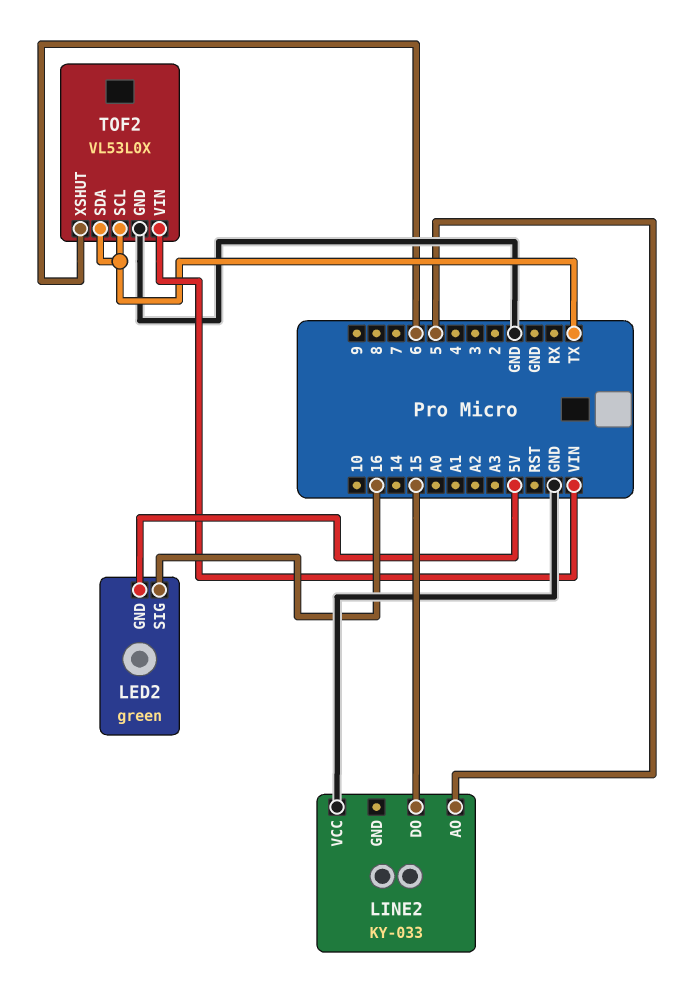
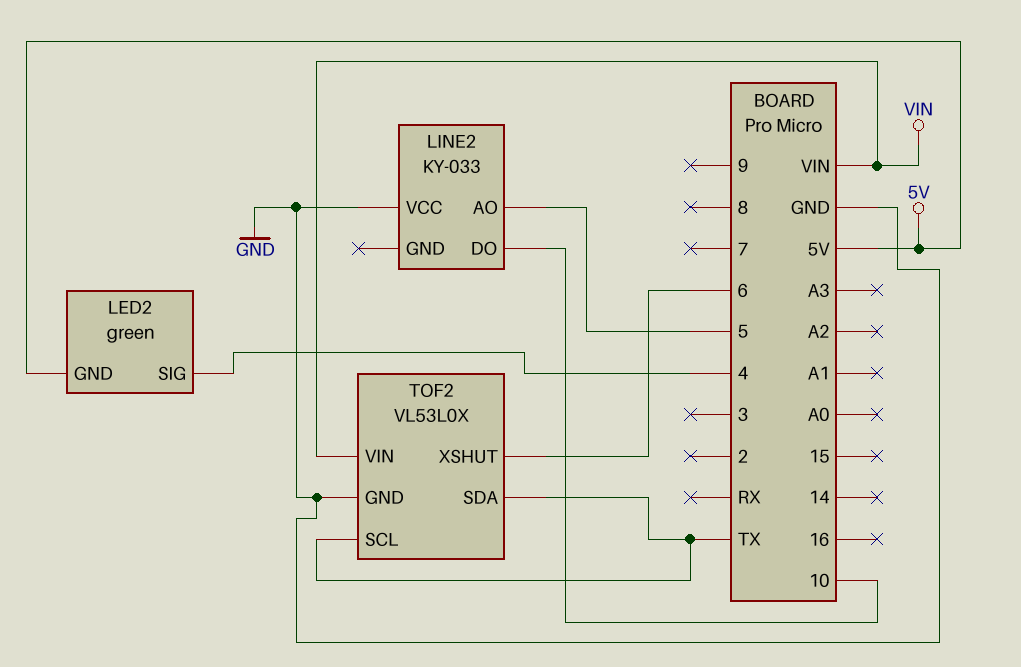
LED2 pin SIG: 16 -> 4
LINE2 pin DO: 15 -> 10

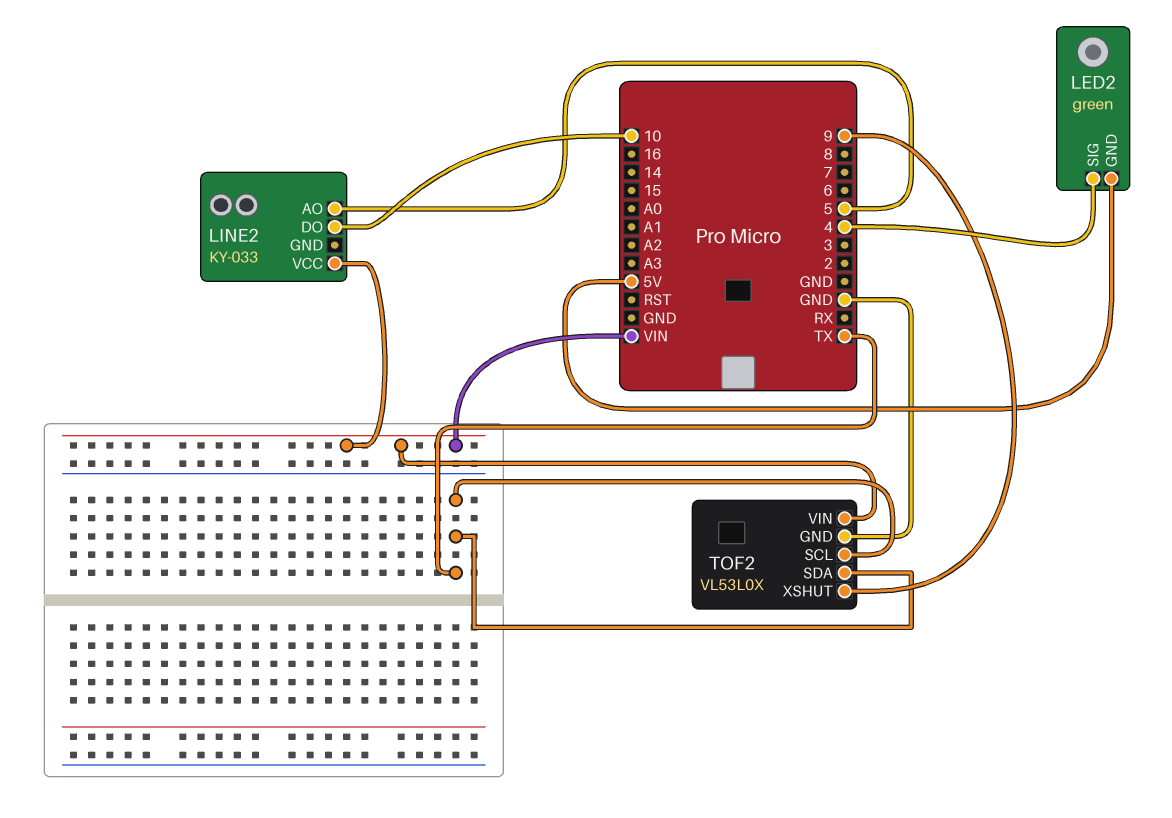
LINE2 pin VCC: GND -> VIN
TOF2 pin XSHUT: 6 -> 9

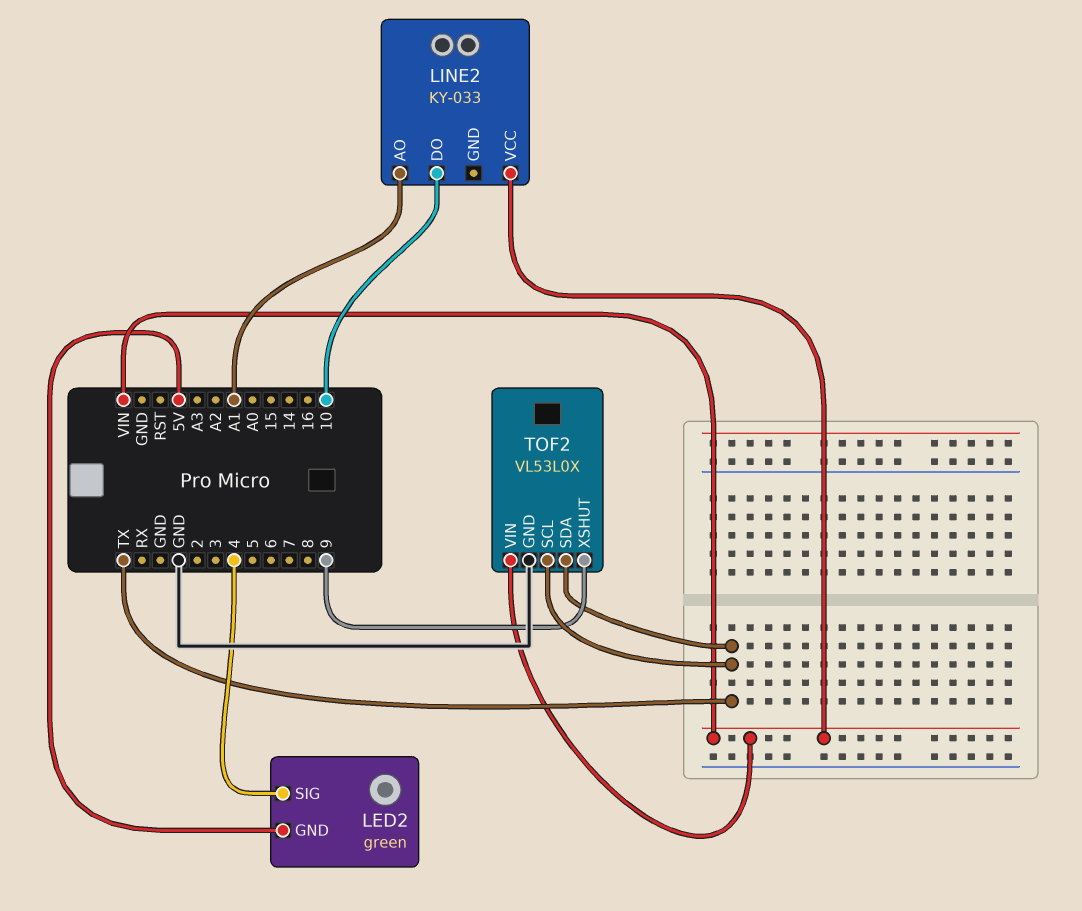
LINE2 pin AO: 5 -> A1

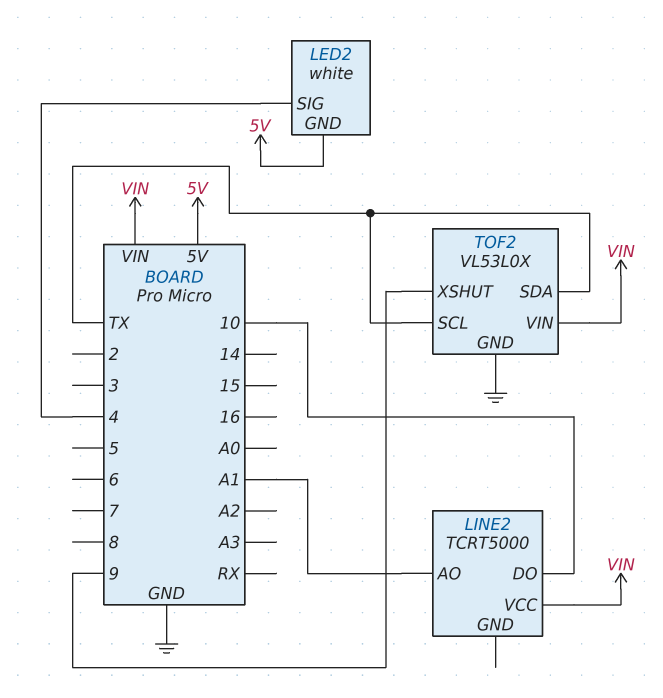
LED2: green -> white
LINE2: KY-033 -> TCRT5000

